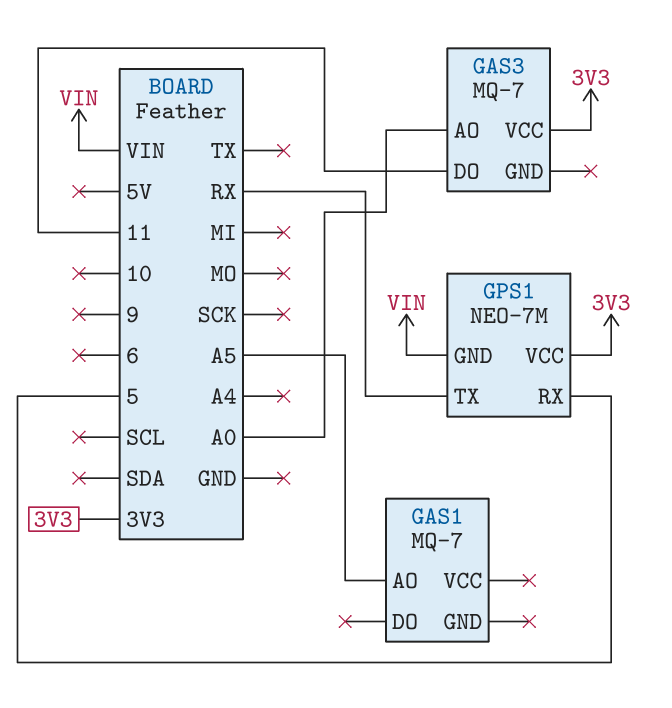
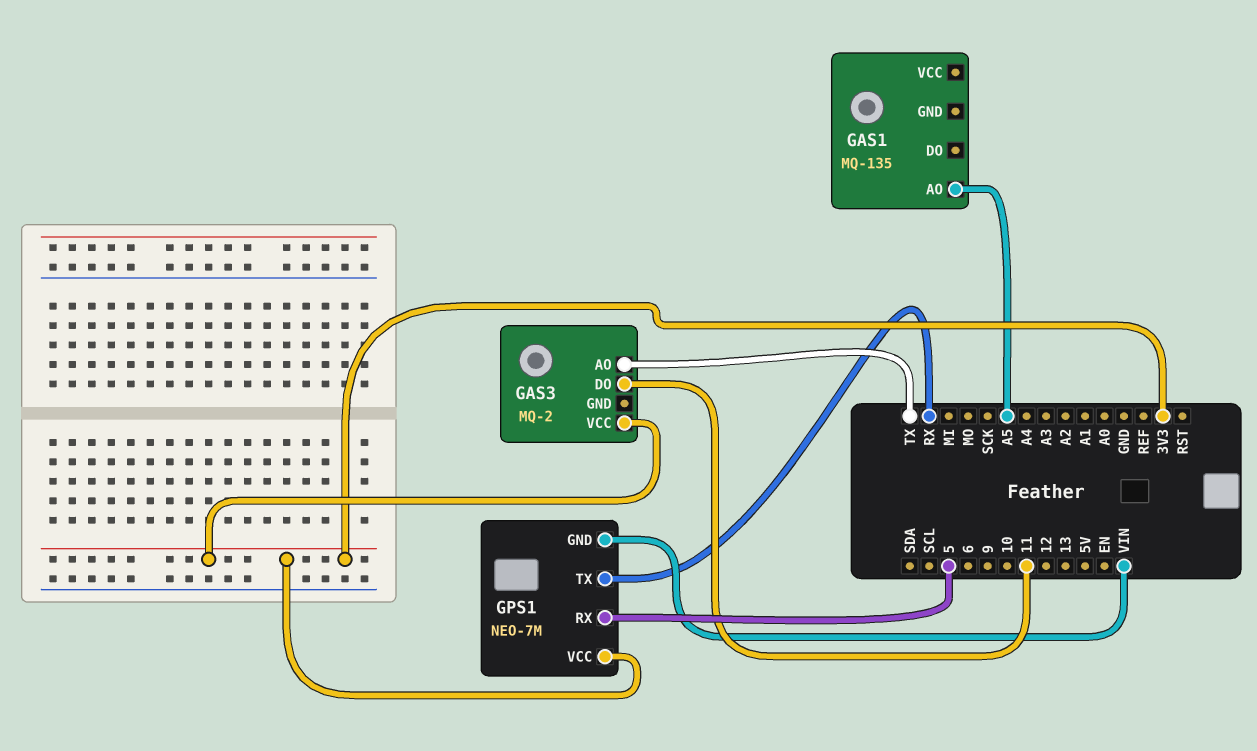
GAS1: MQ-7 -> MQ-135
GAS3: MQ-7 -> MQ-2
GAS3 pin AO: A0 -> TX

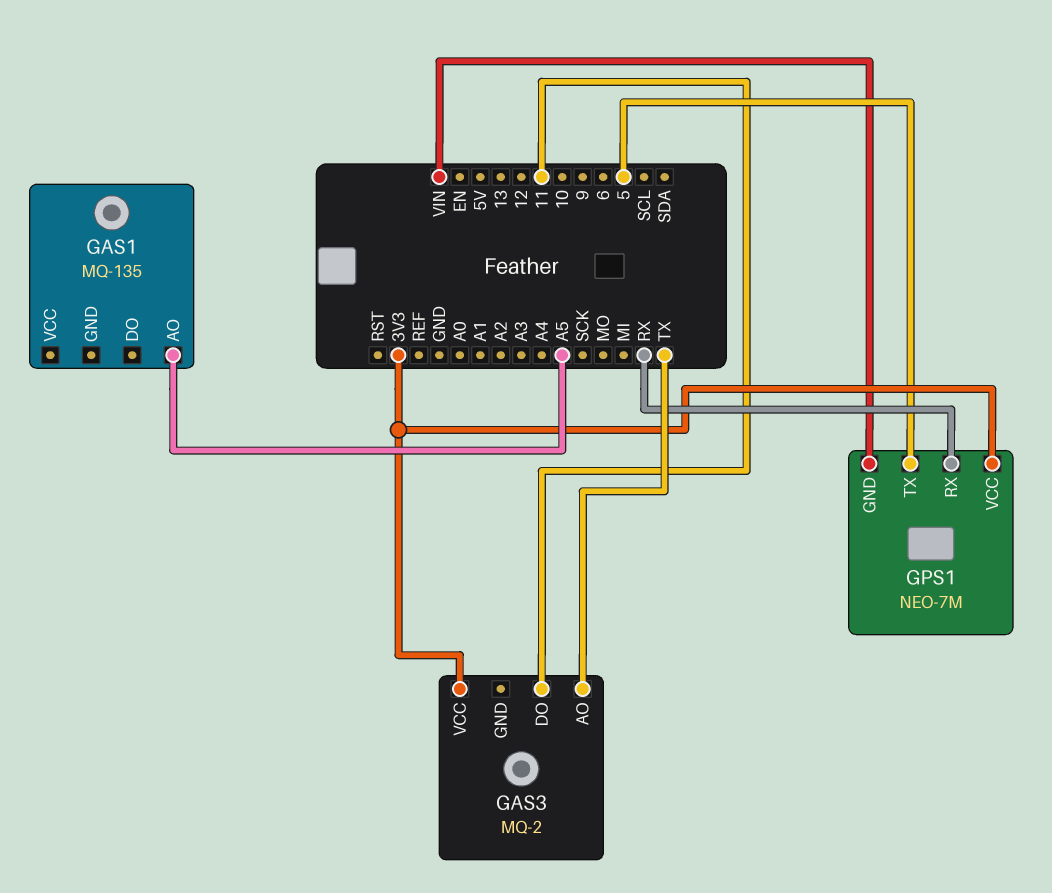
GPS1 pin RX: 5 -> RX
GPS1 pin TX: RX -> 5

